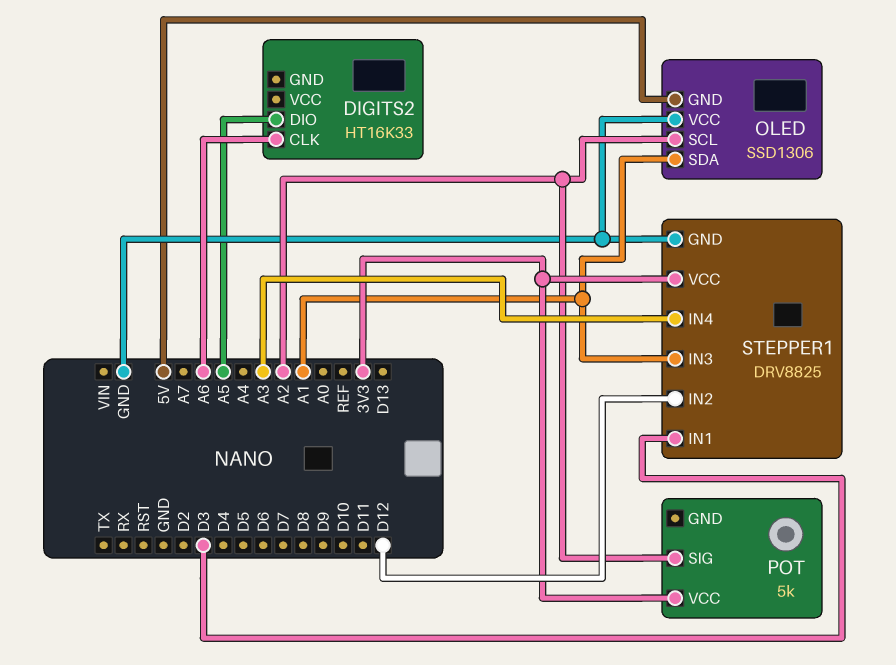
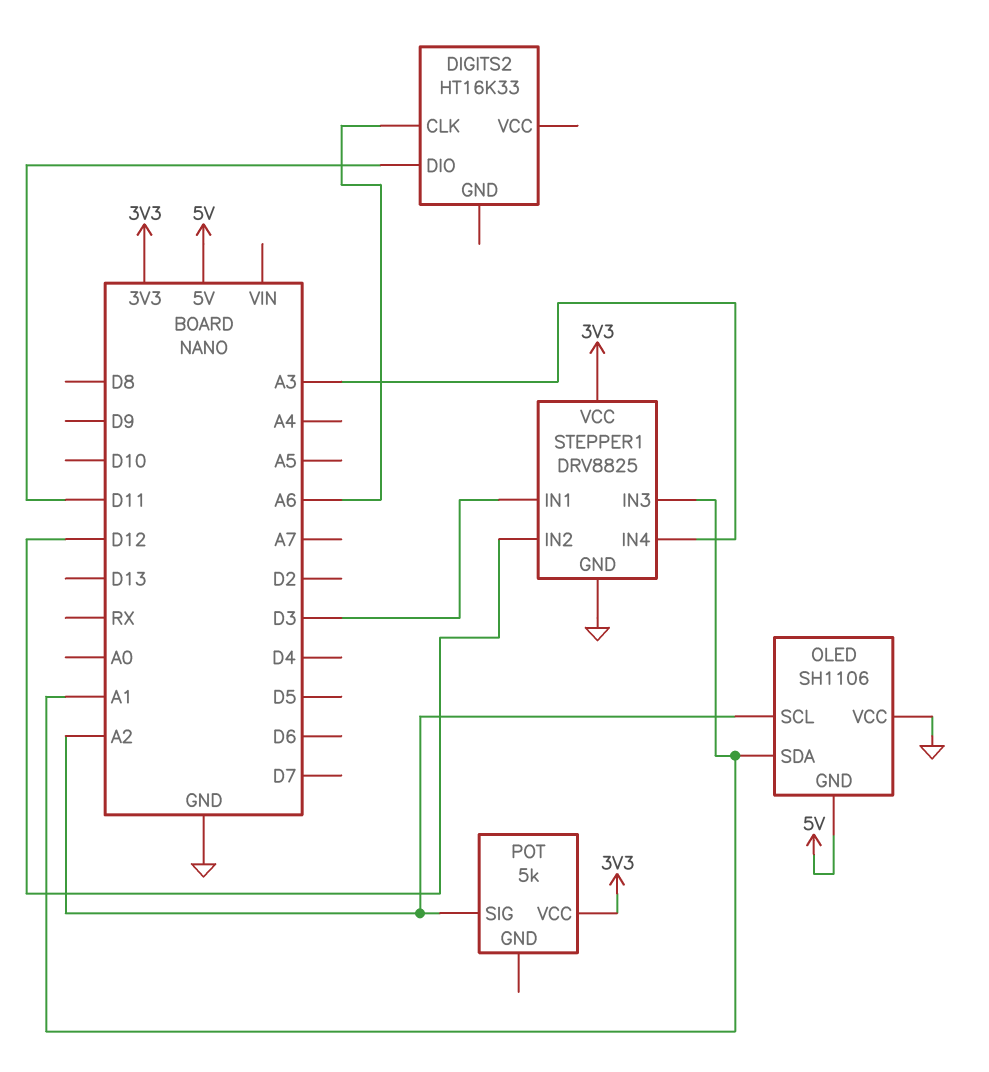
DIGITS2 pin DIO: A5 -> D11
OLED: SSD1306 -> SH1106

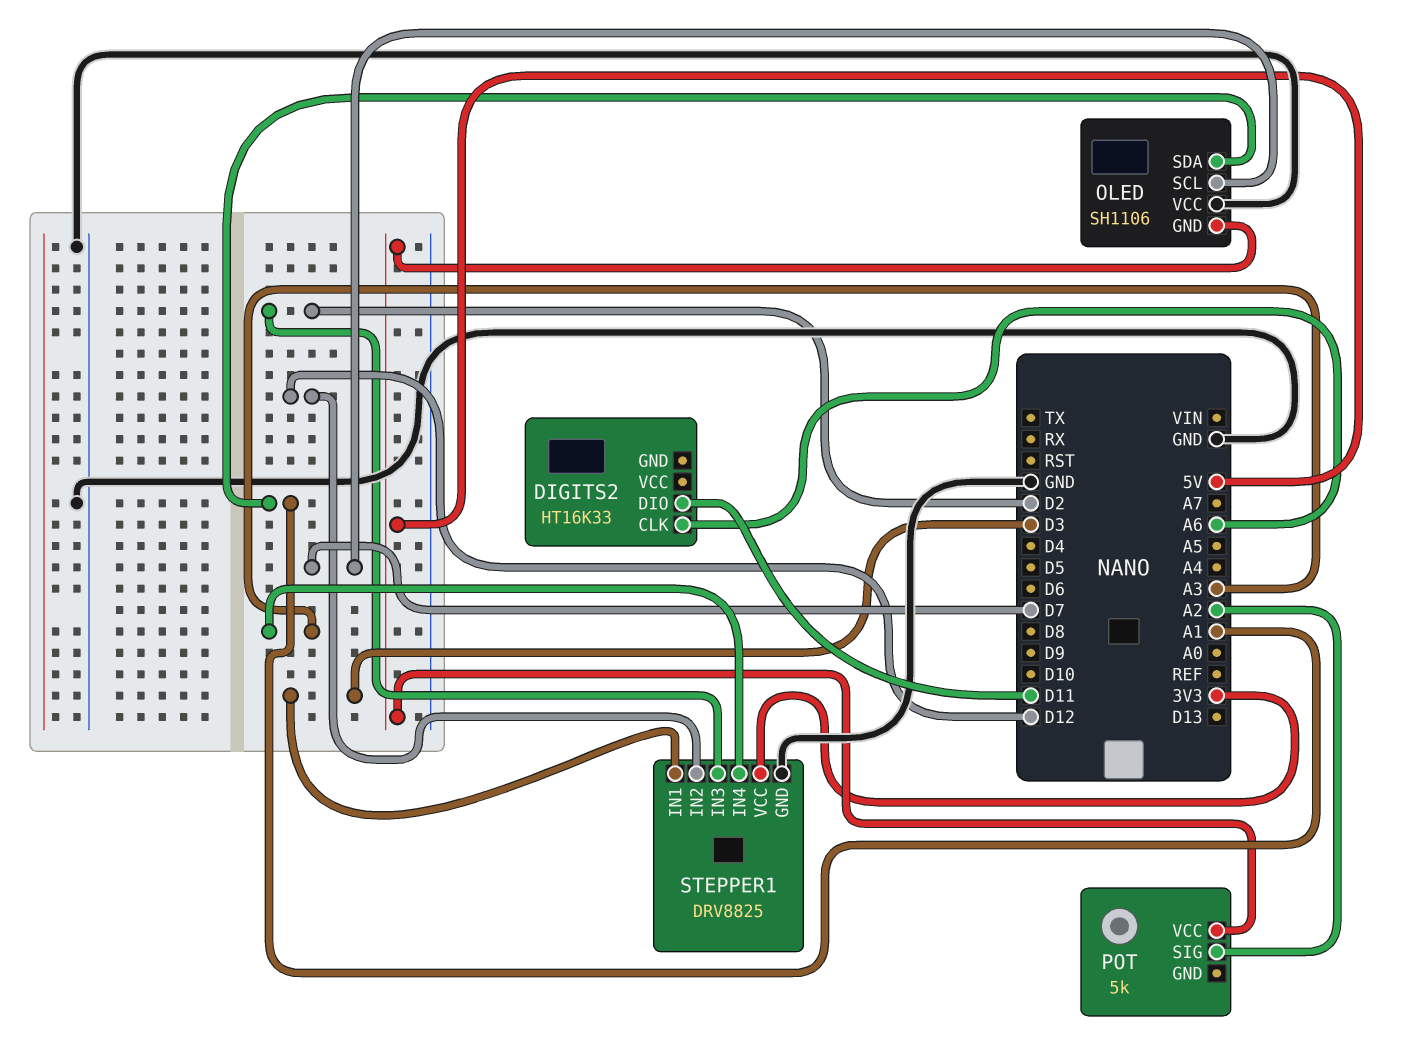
OLED pin SCL: A2 -> D7
POT pin VCC: 3V3 -> 5V
STEPPER1 pin IN3: A1 -> D2

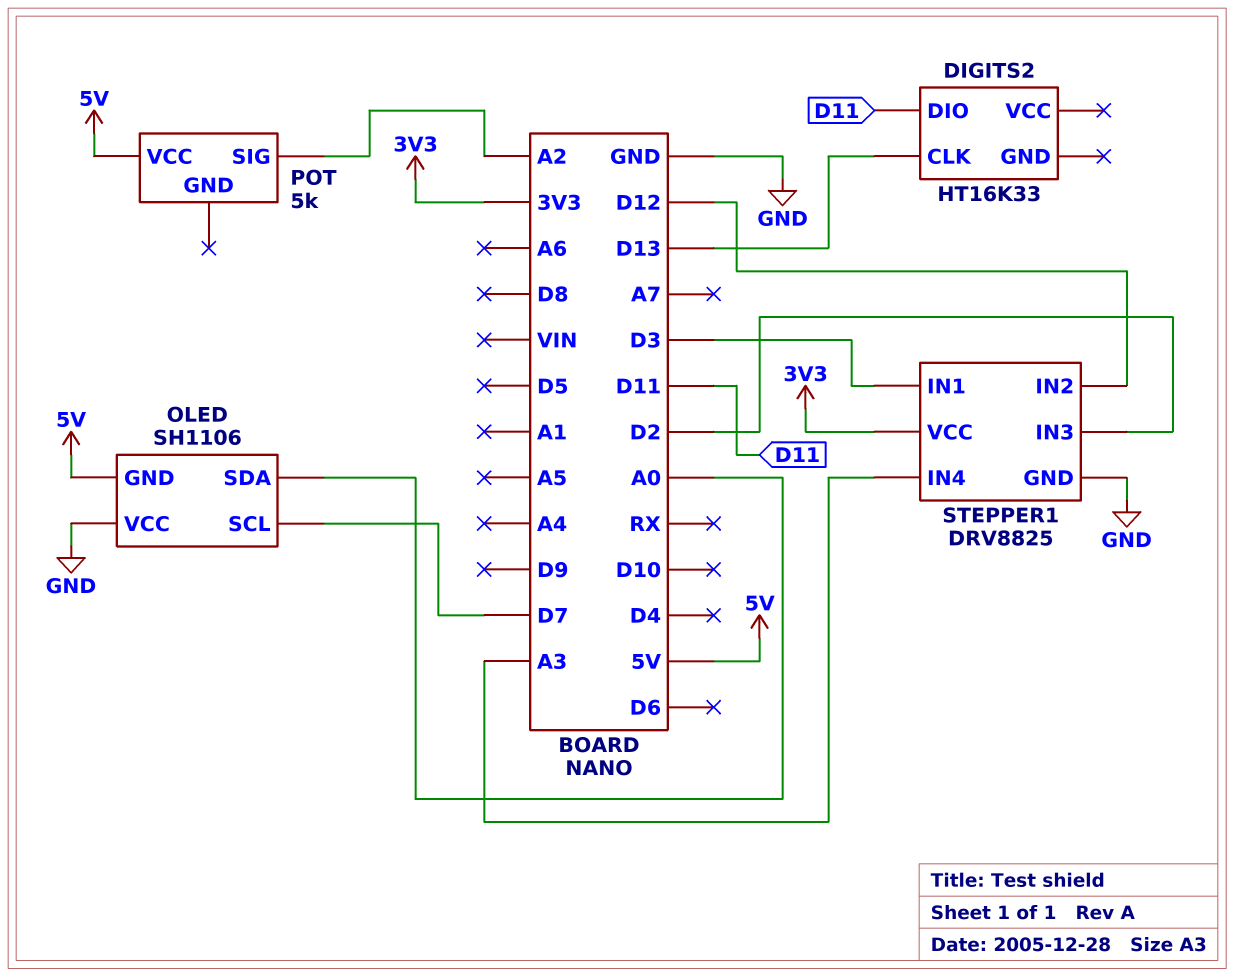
DIGITS2 pin CLK: A6 -> D13
OLED pin SDA: A1 -> A0

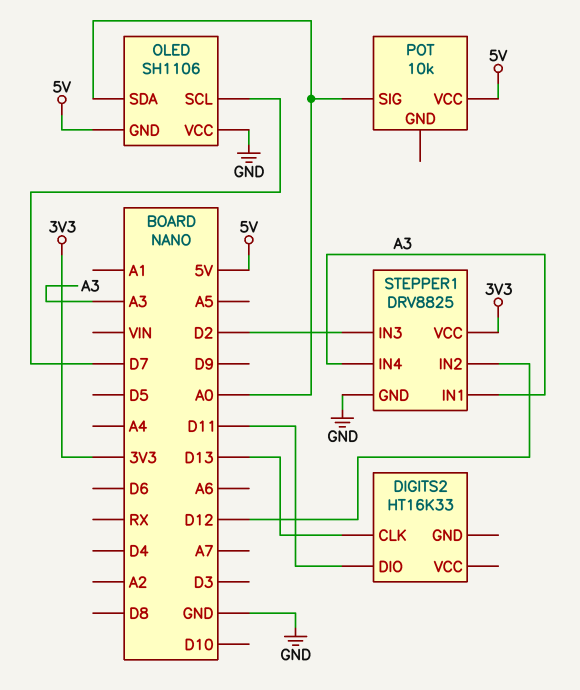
POT: 5k -> 10k
POT pin SIG: A2 -> A0
STEPPER1 pin IN1: D3 -> A3

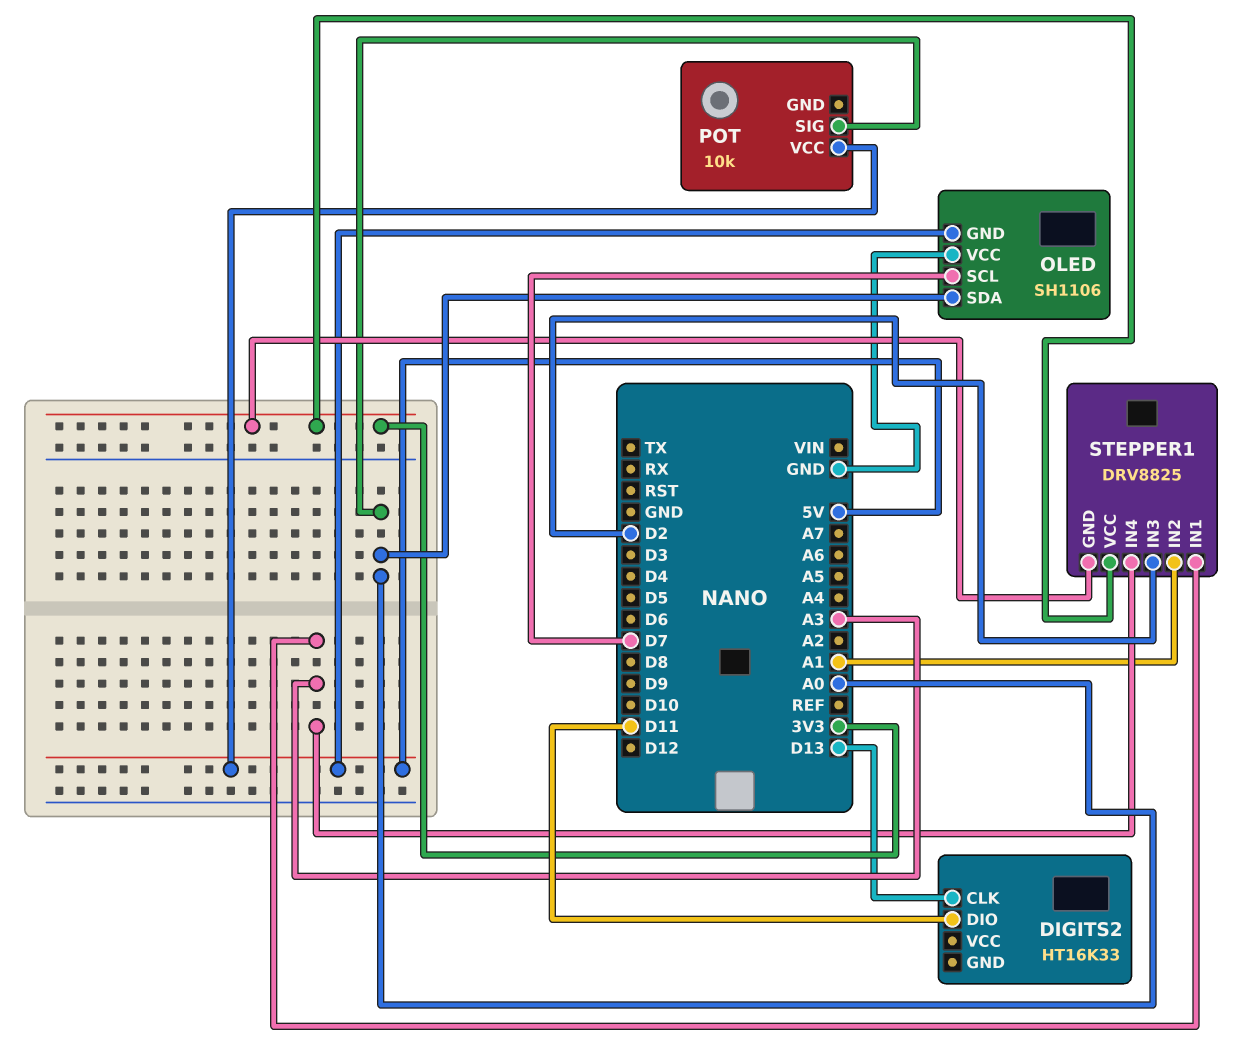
STEPPER1 pin GND: GND -> 3V3
STEPPER1 pin IN2: D12 -> A1

